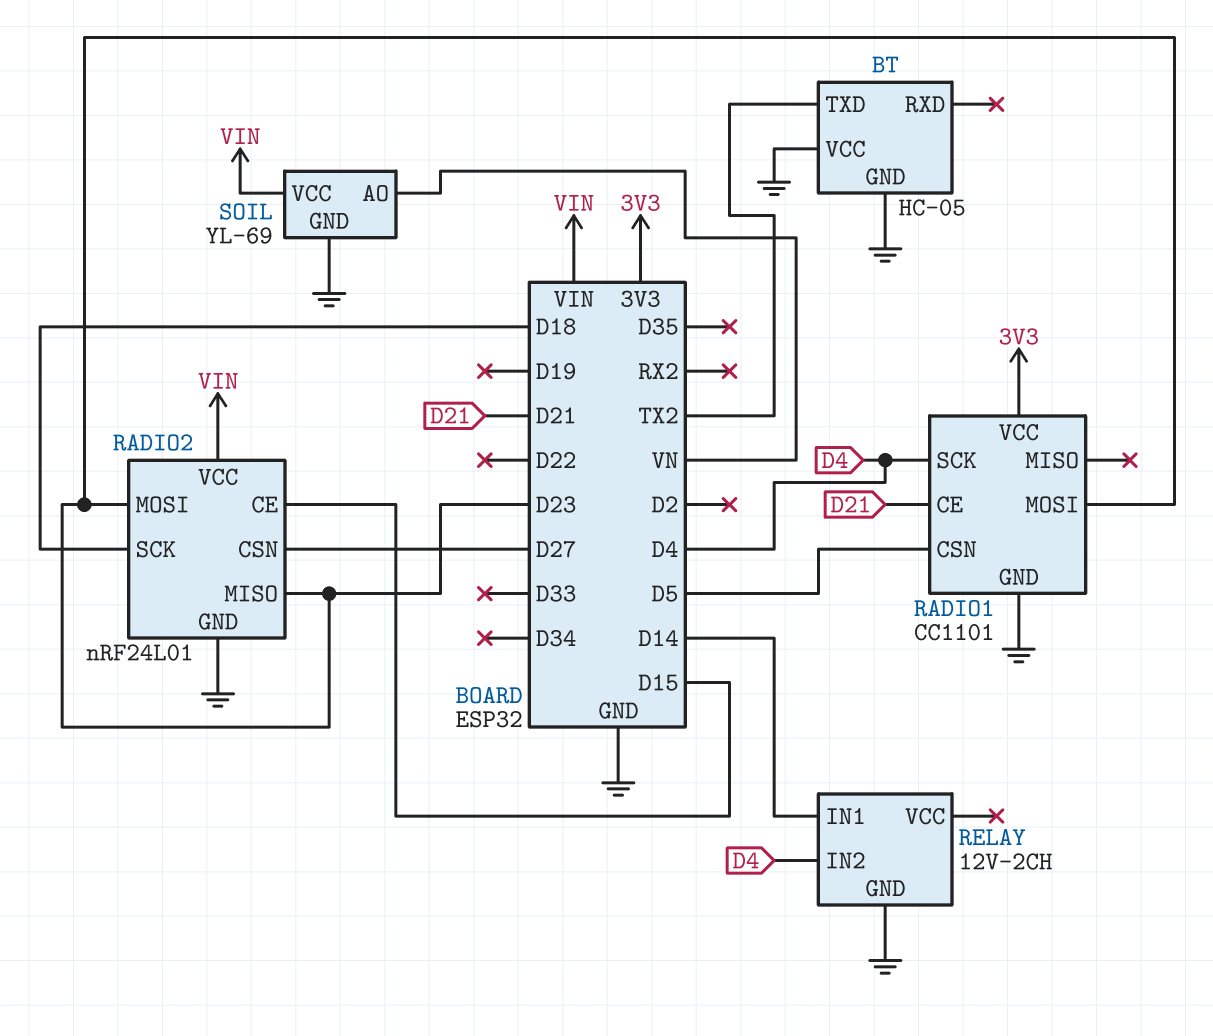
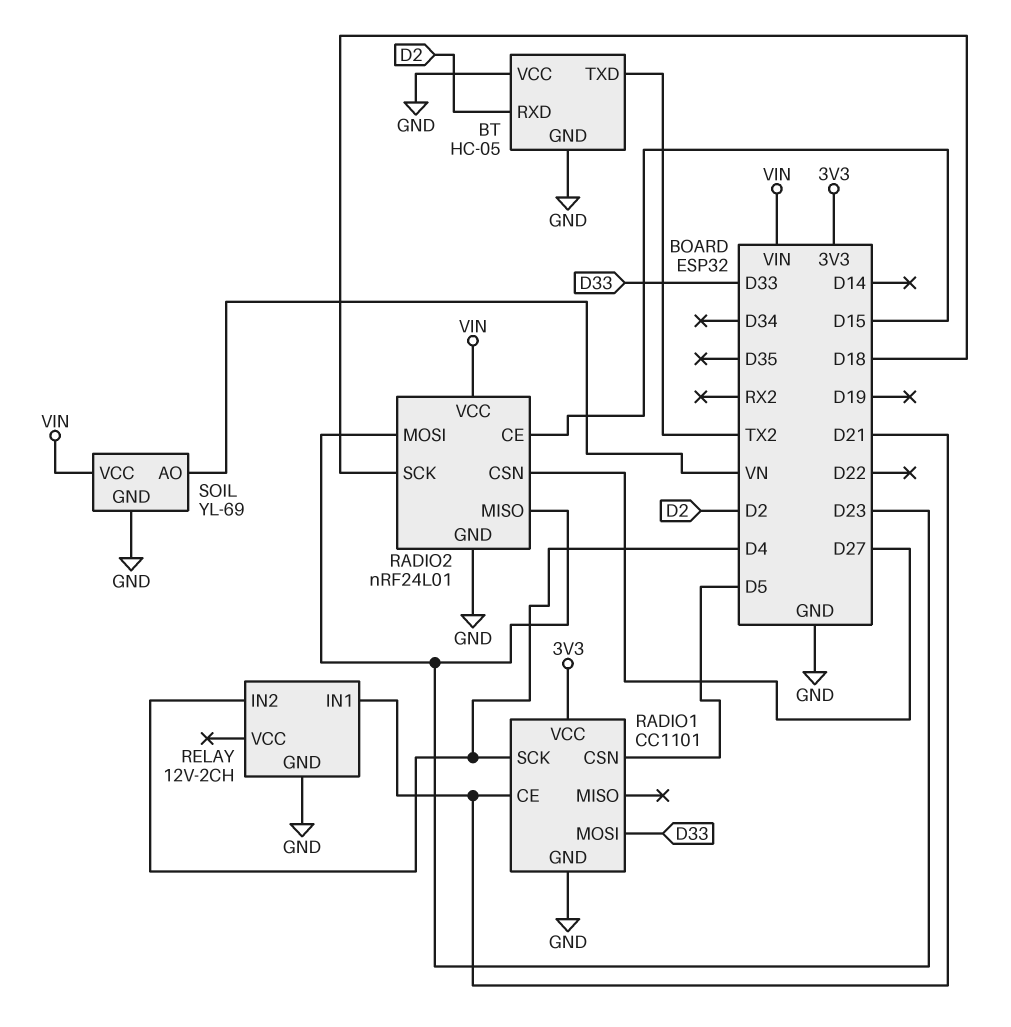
BT pin RXD: none -> D2
RADIO1 pin MOSI: D23 -> D33
RELAY pin IN1: D14 -> D21

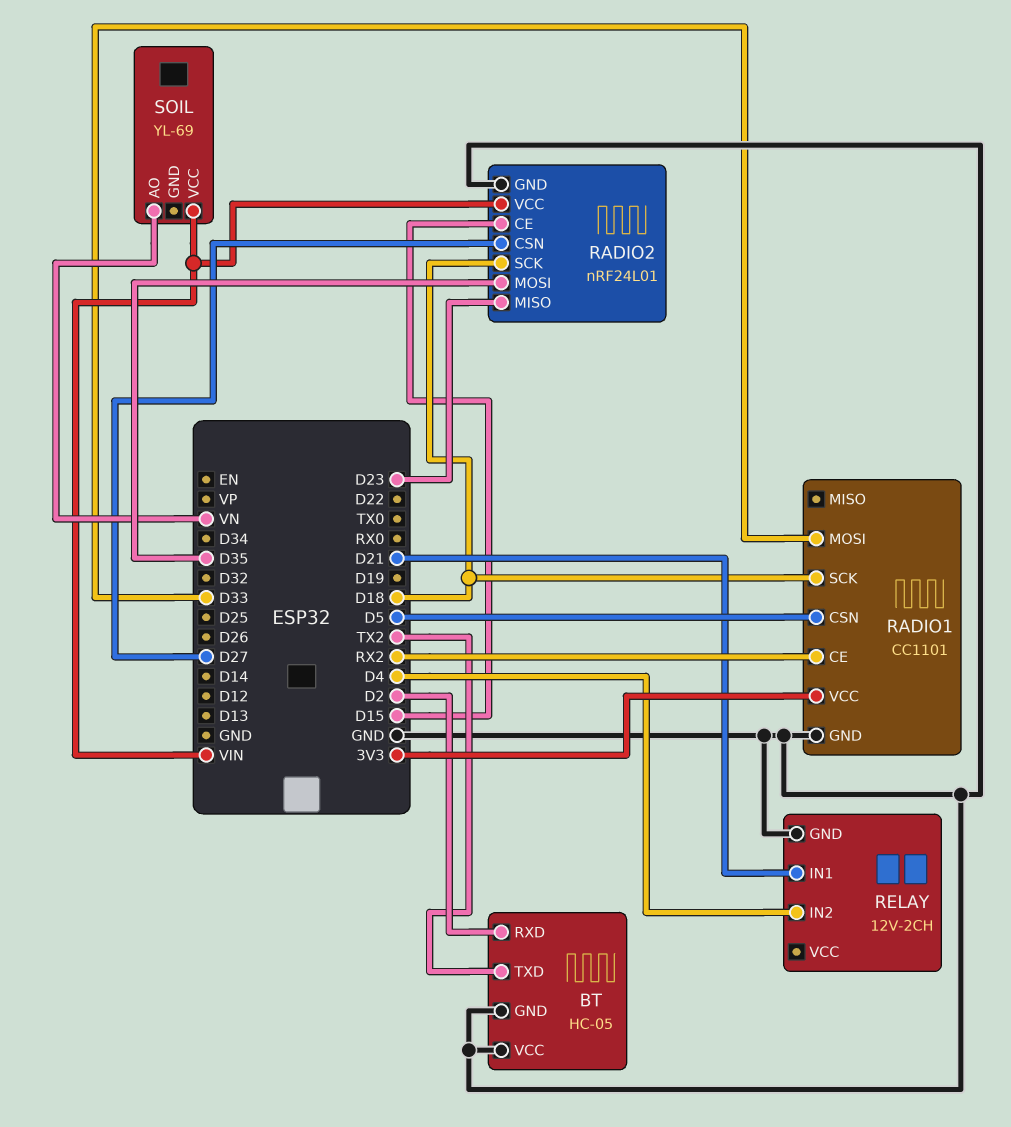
RADIO1 pin CE: D21 -> RX2
RADIO1 pin SCK: D4 -> D18
RADIO2 pin MOSI: D23 -> D35
SOIL pin GND: GND -> none

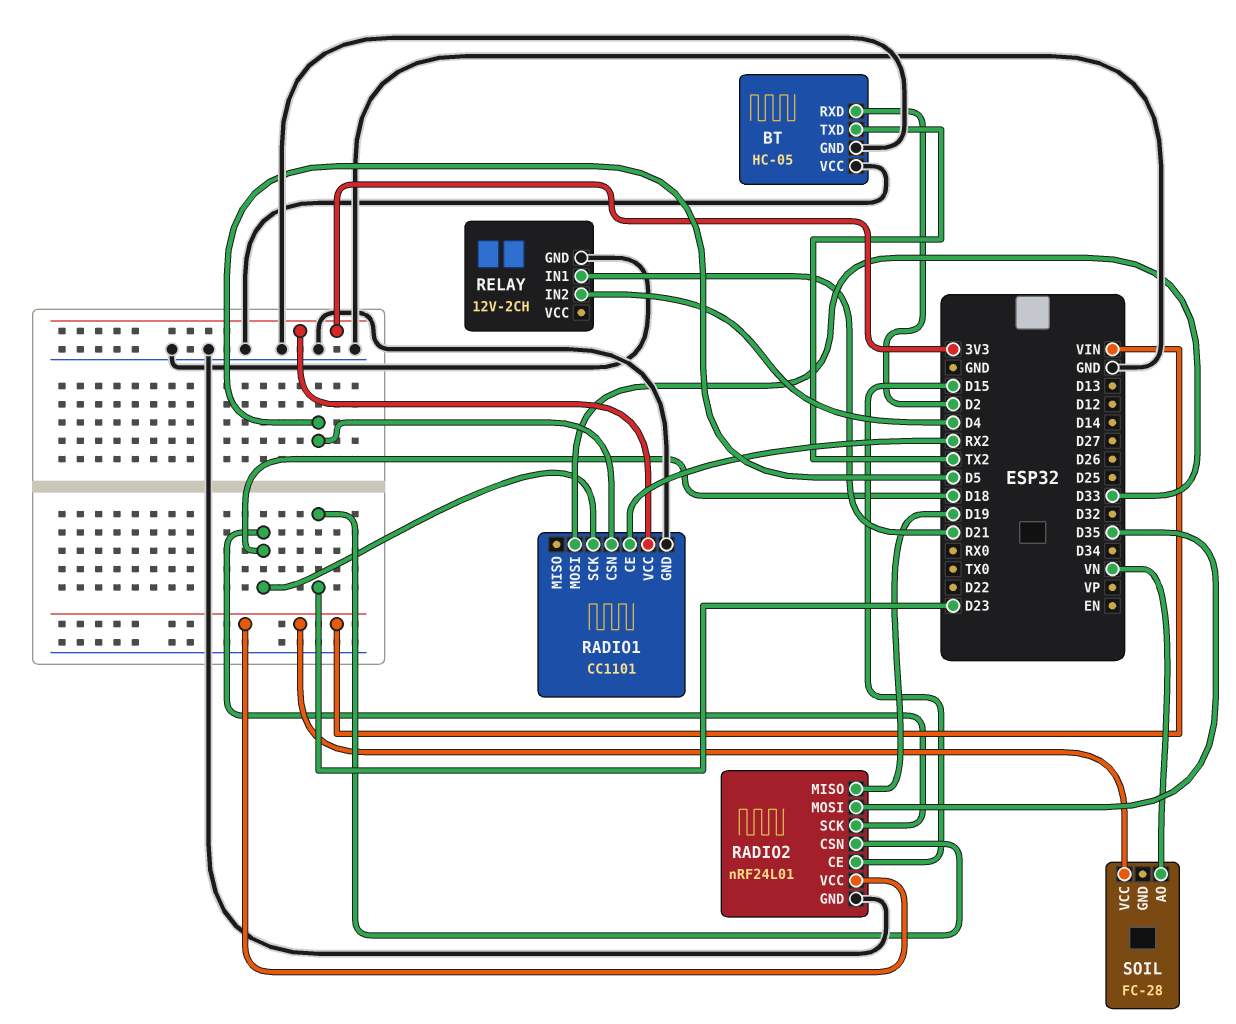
RADIO2 pin CSN: D27 -> D23
RADIO2 pin MISO: D23 -> D19
SOIL: YL-69 -> FC-28

